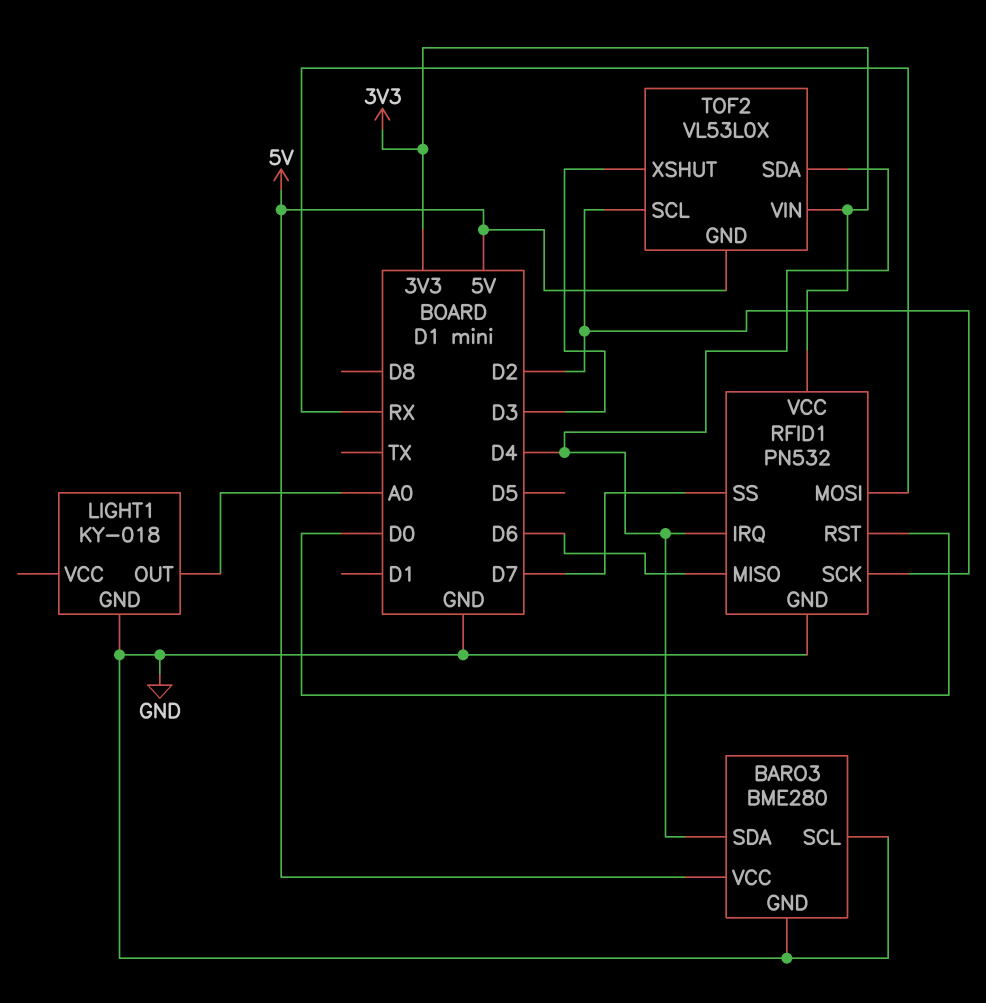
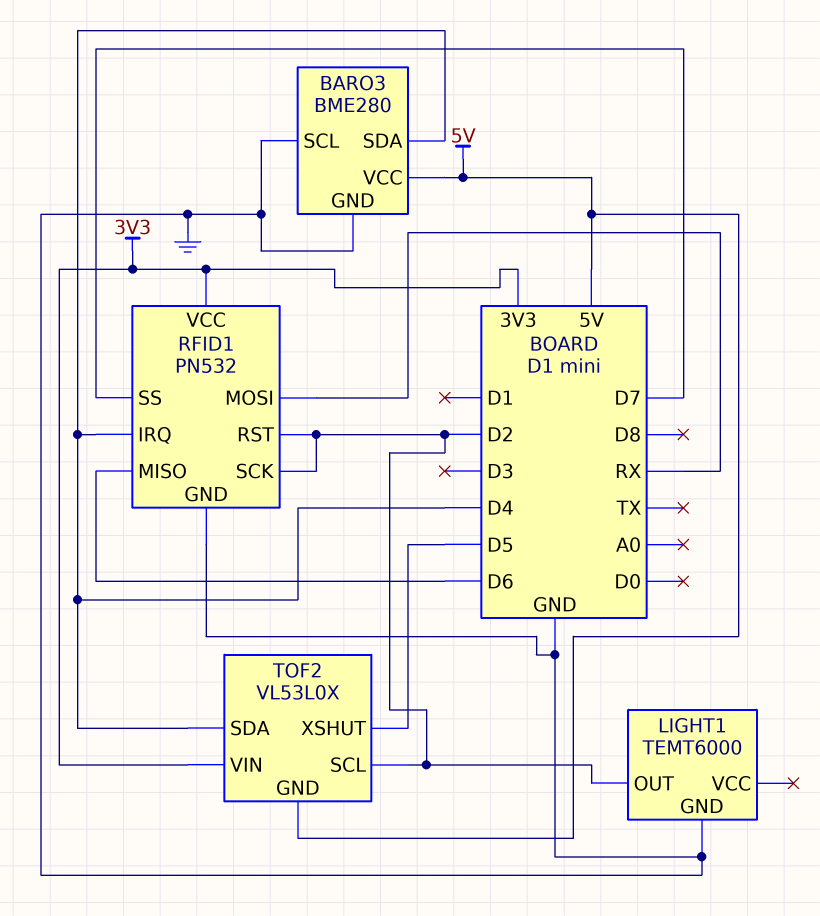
LIGHT1: KY-018 -> TEMT6000
LIGHT1 pin OUT: A0 -> D2
RFID1 pin RST: D0 -> D2
TOF2 pin XSHUT: D3 -> D5

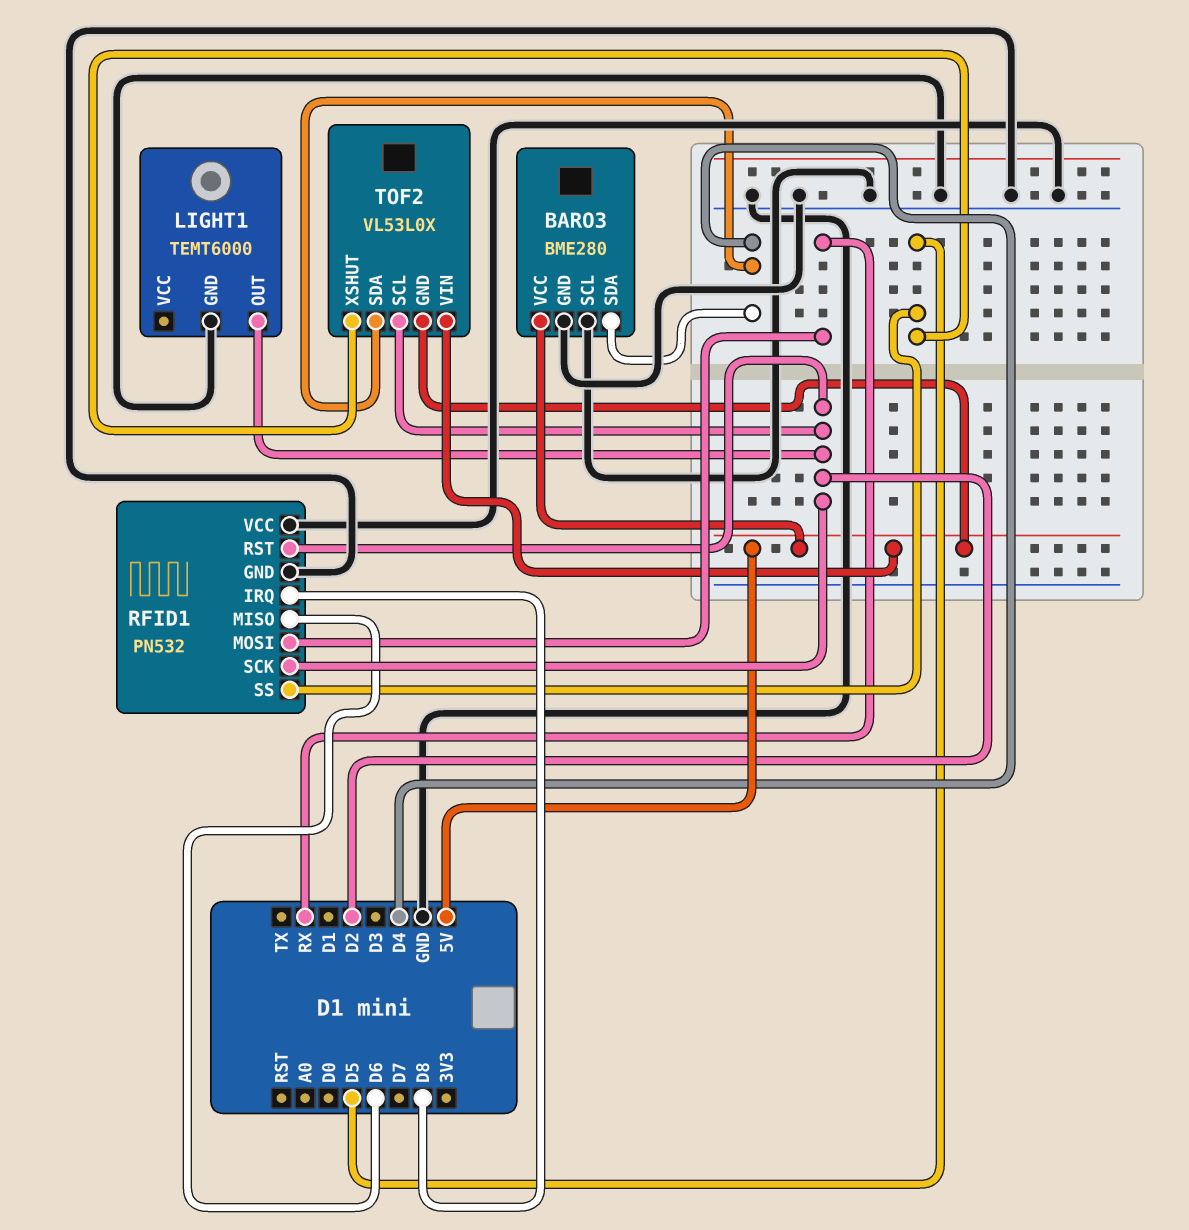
RFID1 pin IRQ: D4 -> D8
RFID1 pin SS: D7 -> D5
RFID1 pin VCC: 3V3 -> GND
TOF2 pin VIN: 3V3 -> 5V

